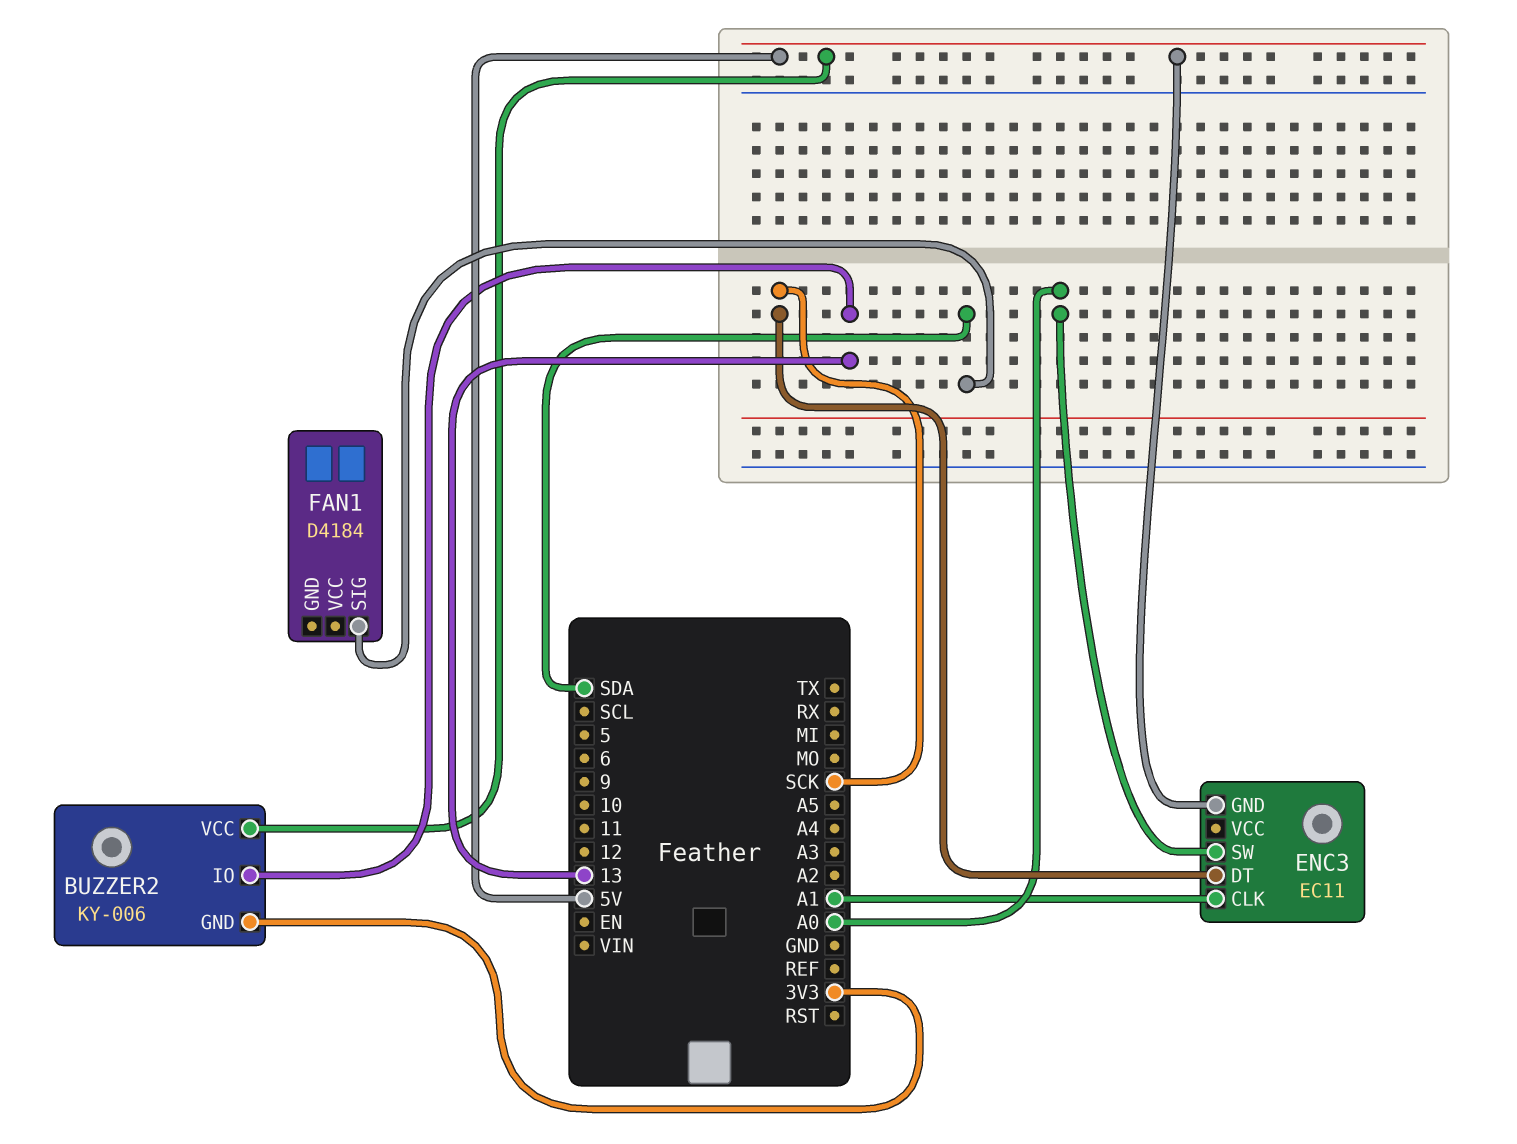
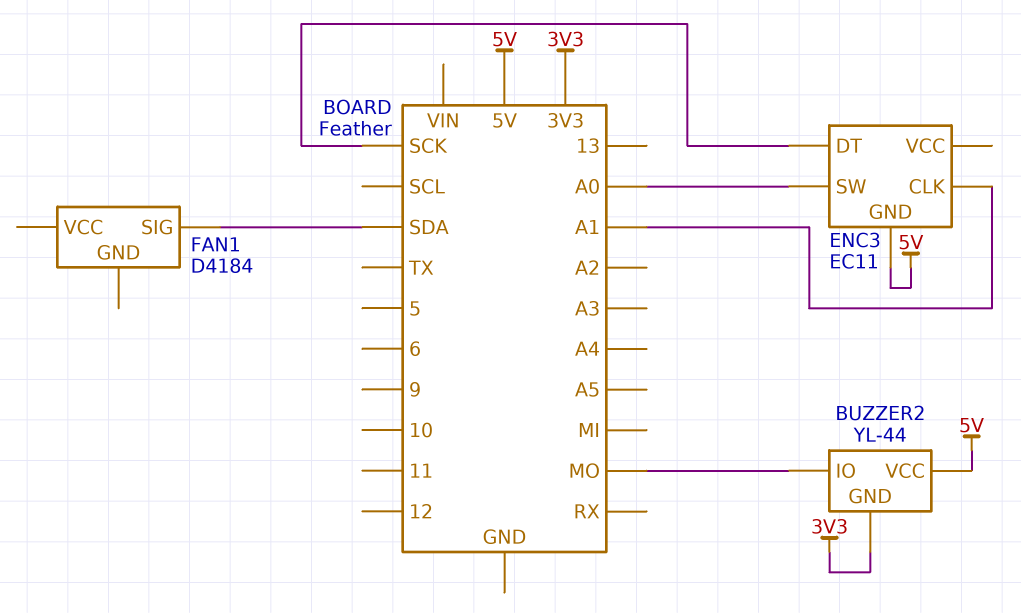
BUZZER2: KY-006 -> YL-44
BUZZER2 pin IO: 13 -> MO

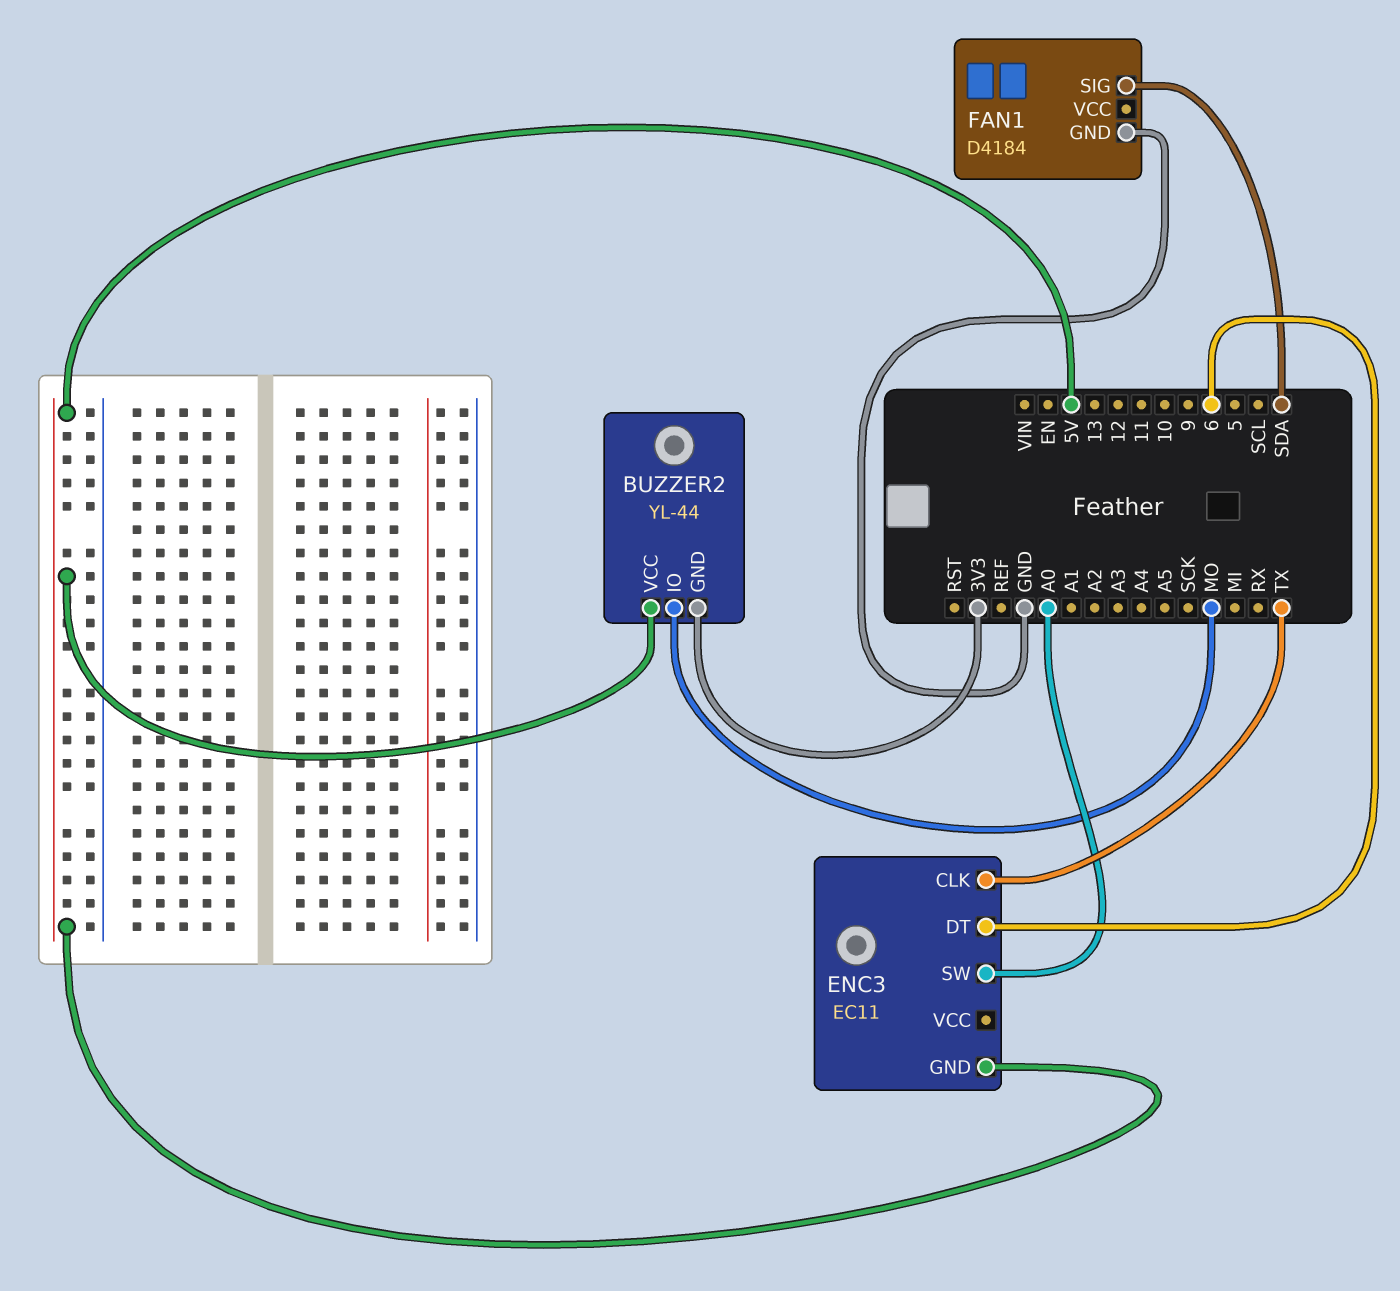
ENC3 pin CLK: A1 -> TX
ENC3 pin DT: SCK -> 6
FAN1 pin GND: none -> GND

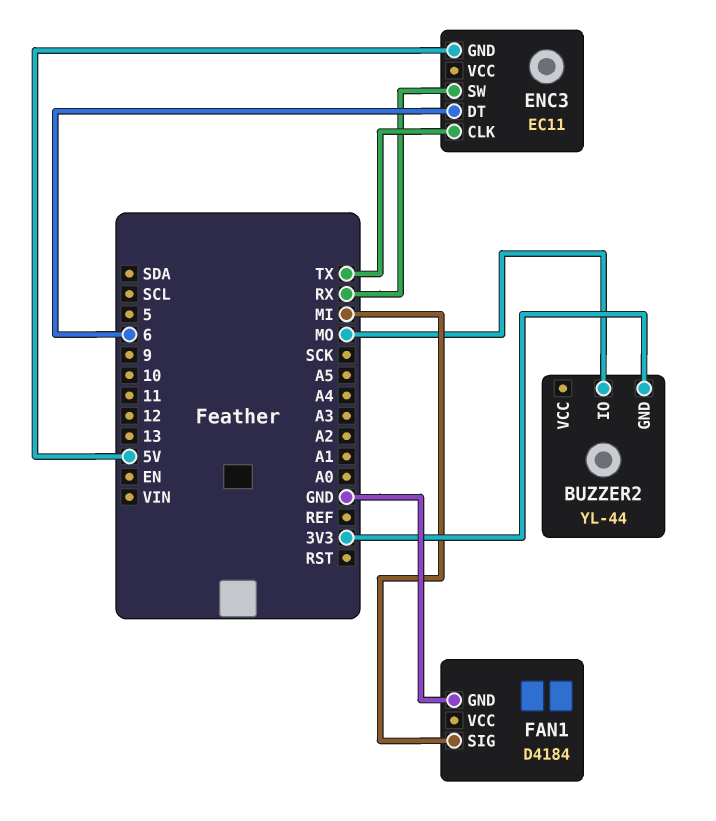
BUZZER2 pin VCC: 5V -> none
ENC3 pin SW: A0 -> RX
FAN1 pin SIG: SDA -> MI

